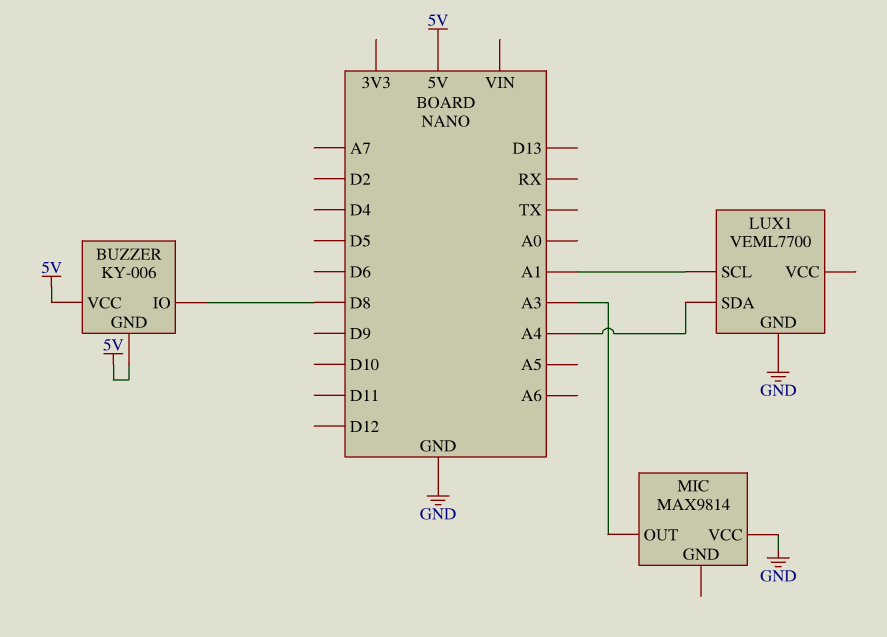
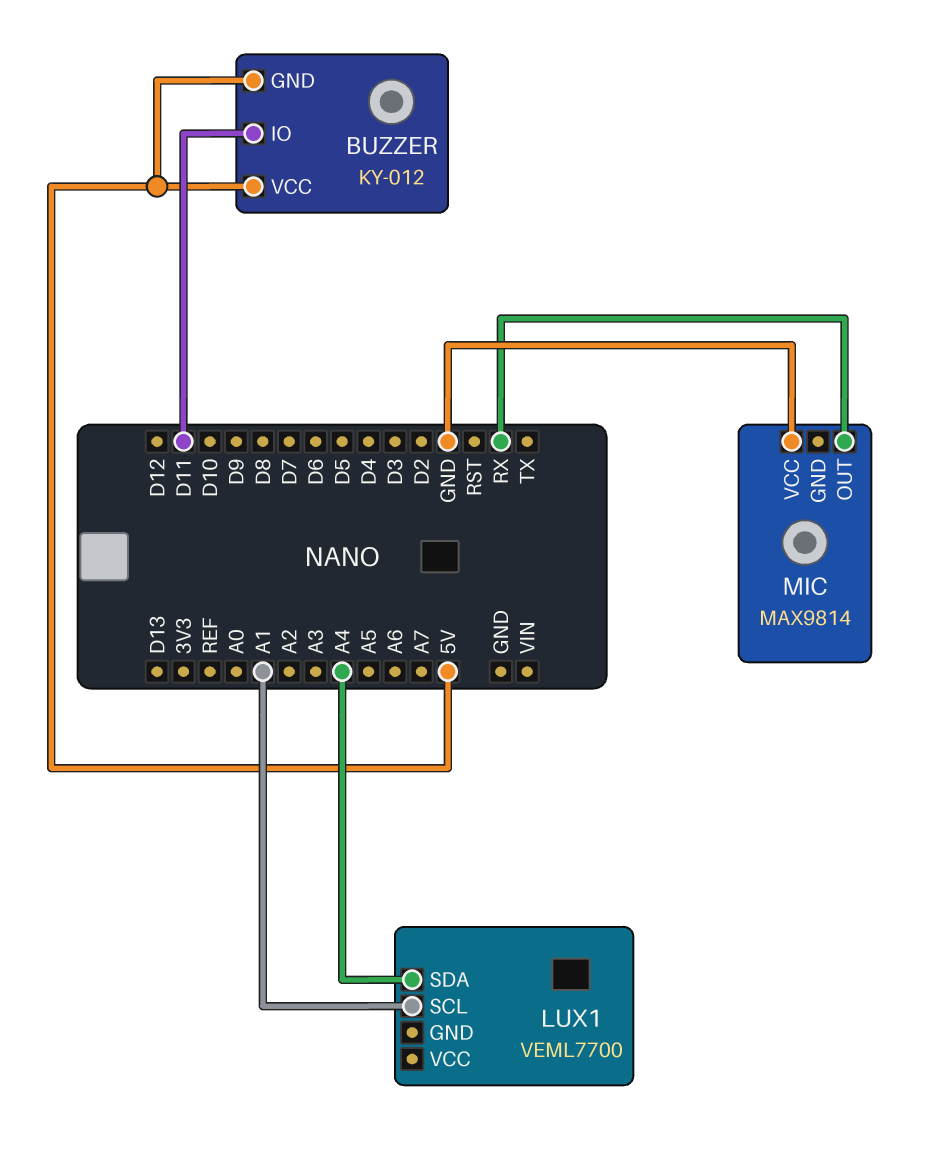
BUZZER: KY-006 -> KY-012
BUZZER pin IO: D8 -> D11
LUX1 pin GND: GND -> none
MIC pin OUT: A3 -> RX

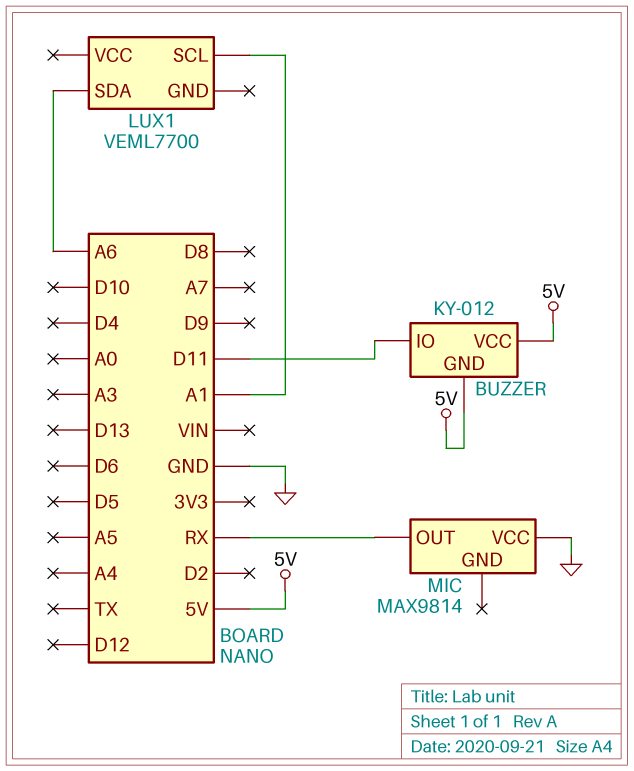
LUX1 pin SDA: A4 -> A6

